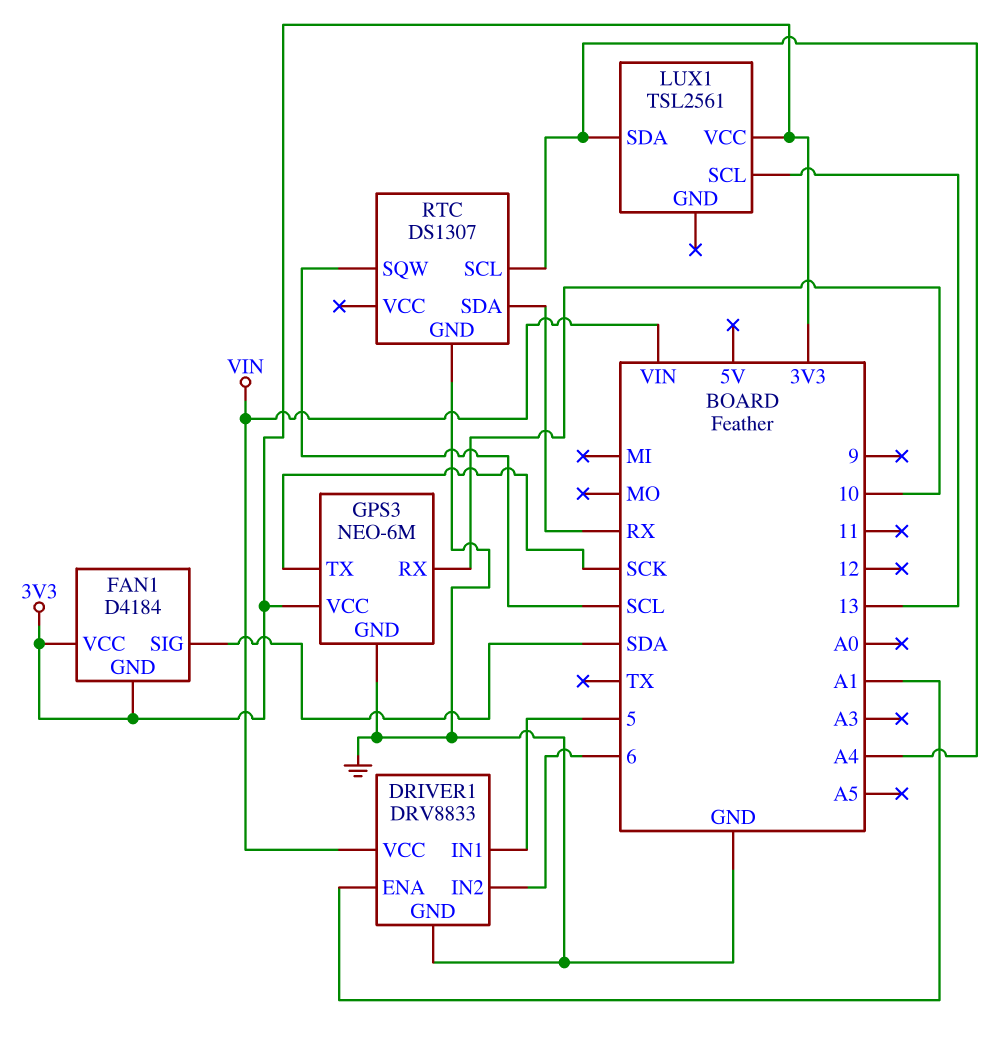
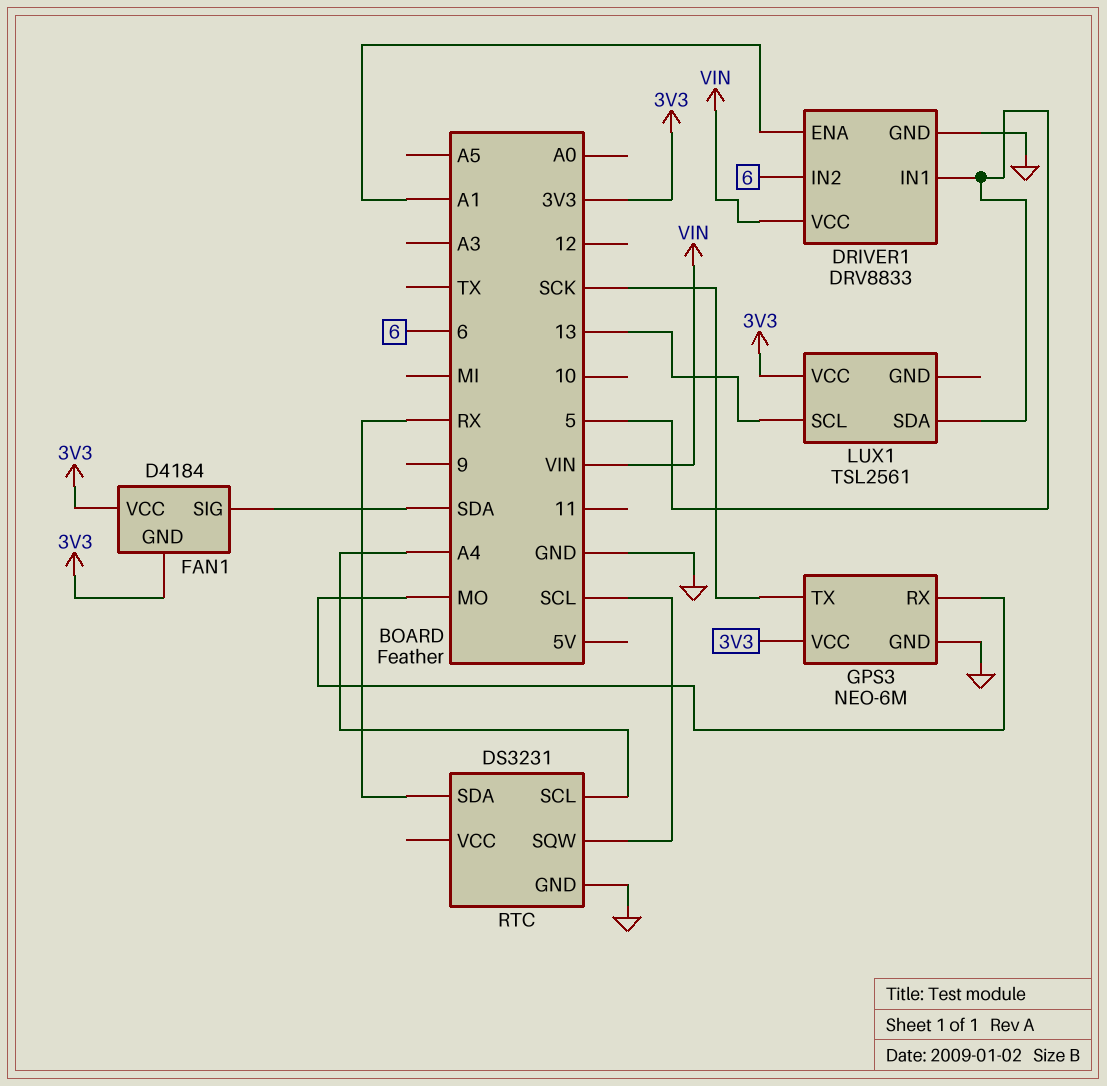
GPS3 pin RX: 10 -> MO
LUX1 pin SDA: A4 -> 5
RTC: DS1307 -> DS3231

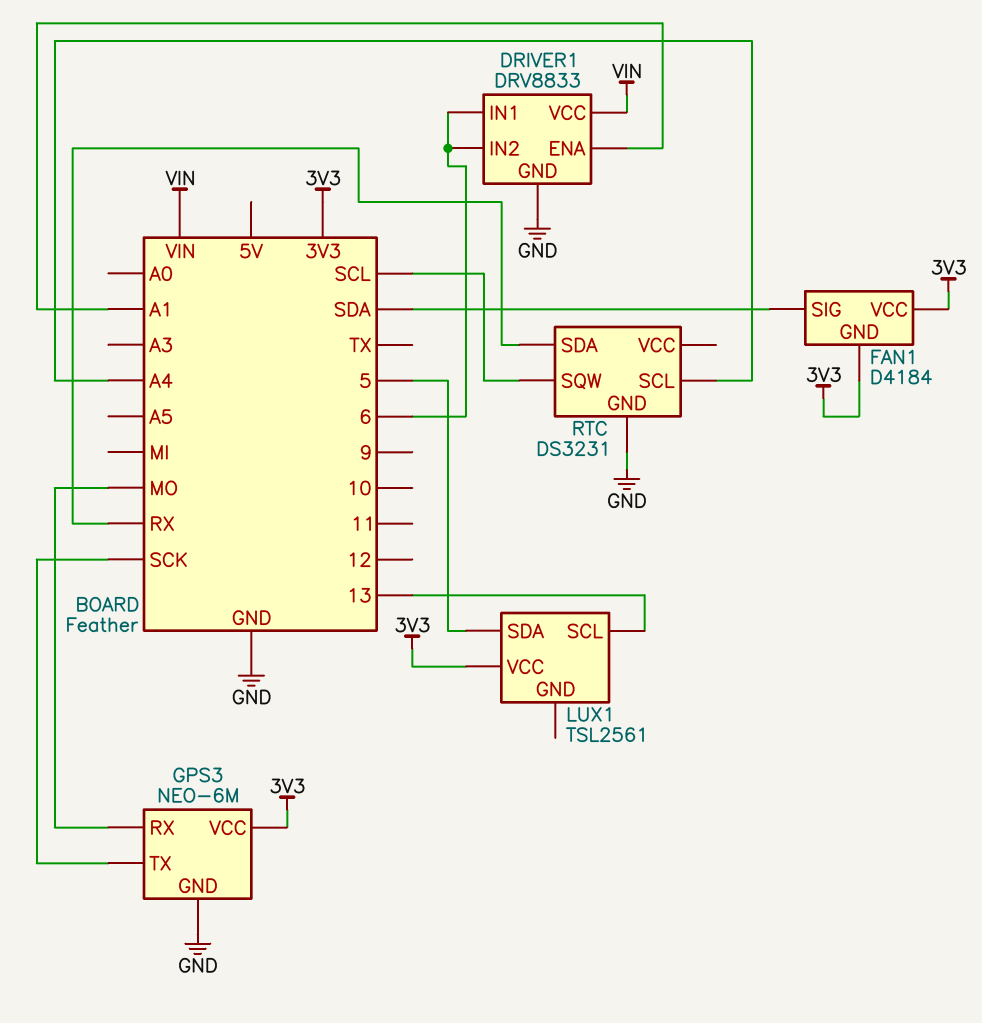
DRIVER1 pin IN1: 5 -> 6

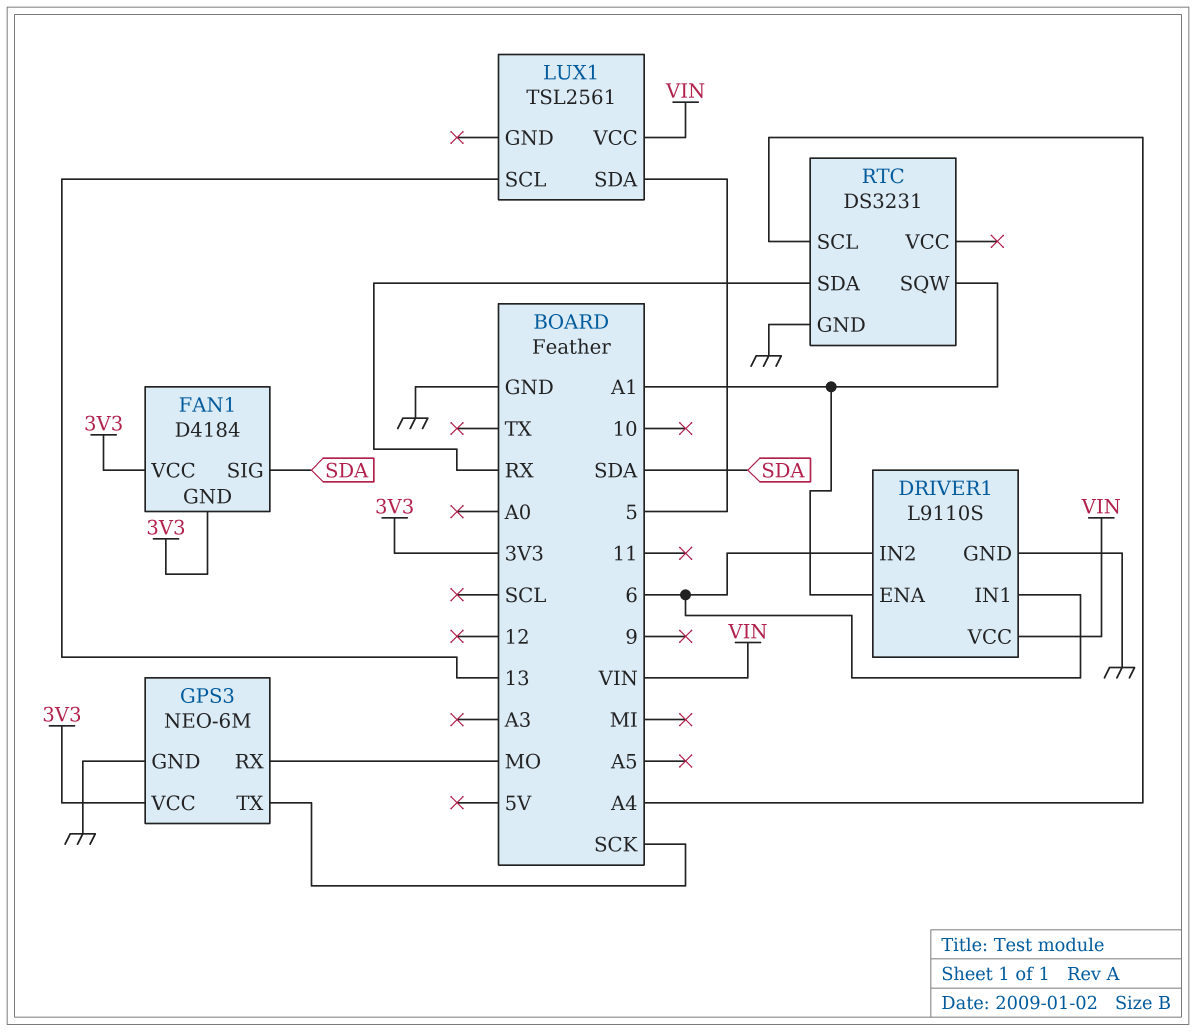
DRIVER1: DRV8833 -> L9110S
LUX1 pin VCC: 3V3 -> VIN
RTC pin SQW: SCL -> A1

